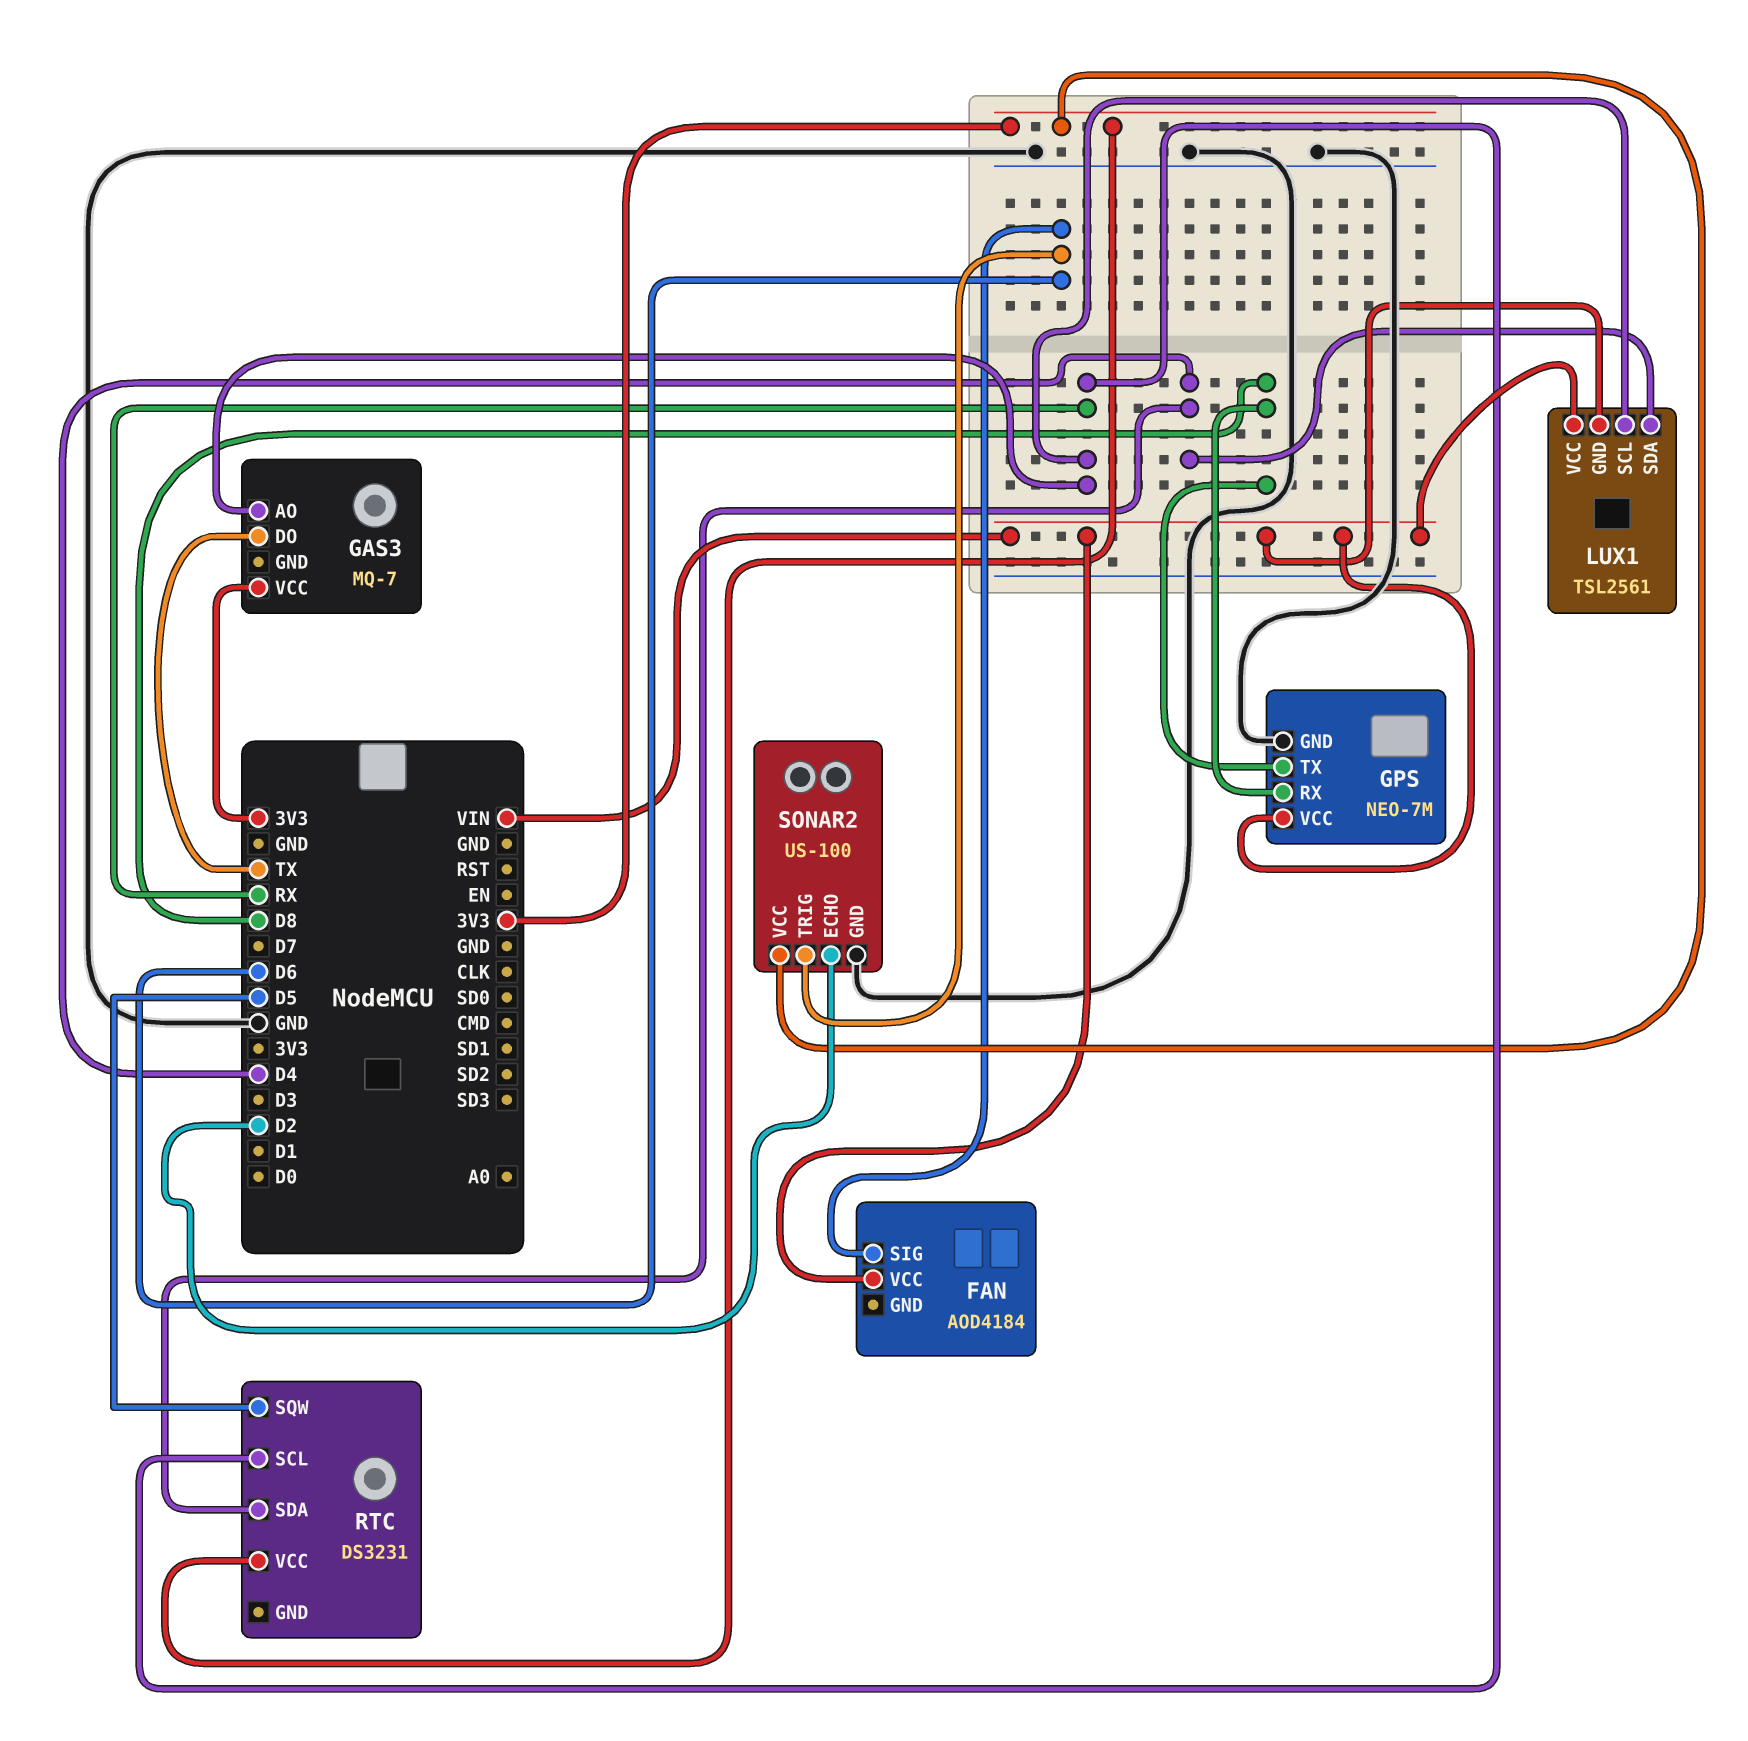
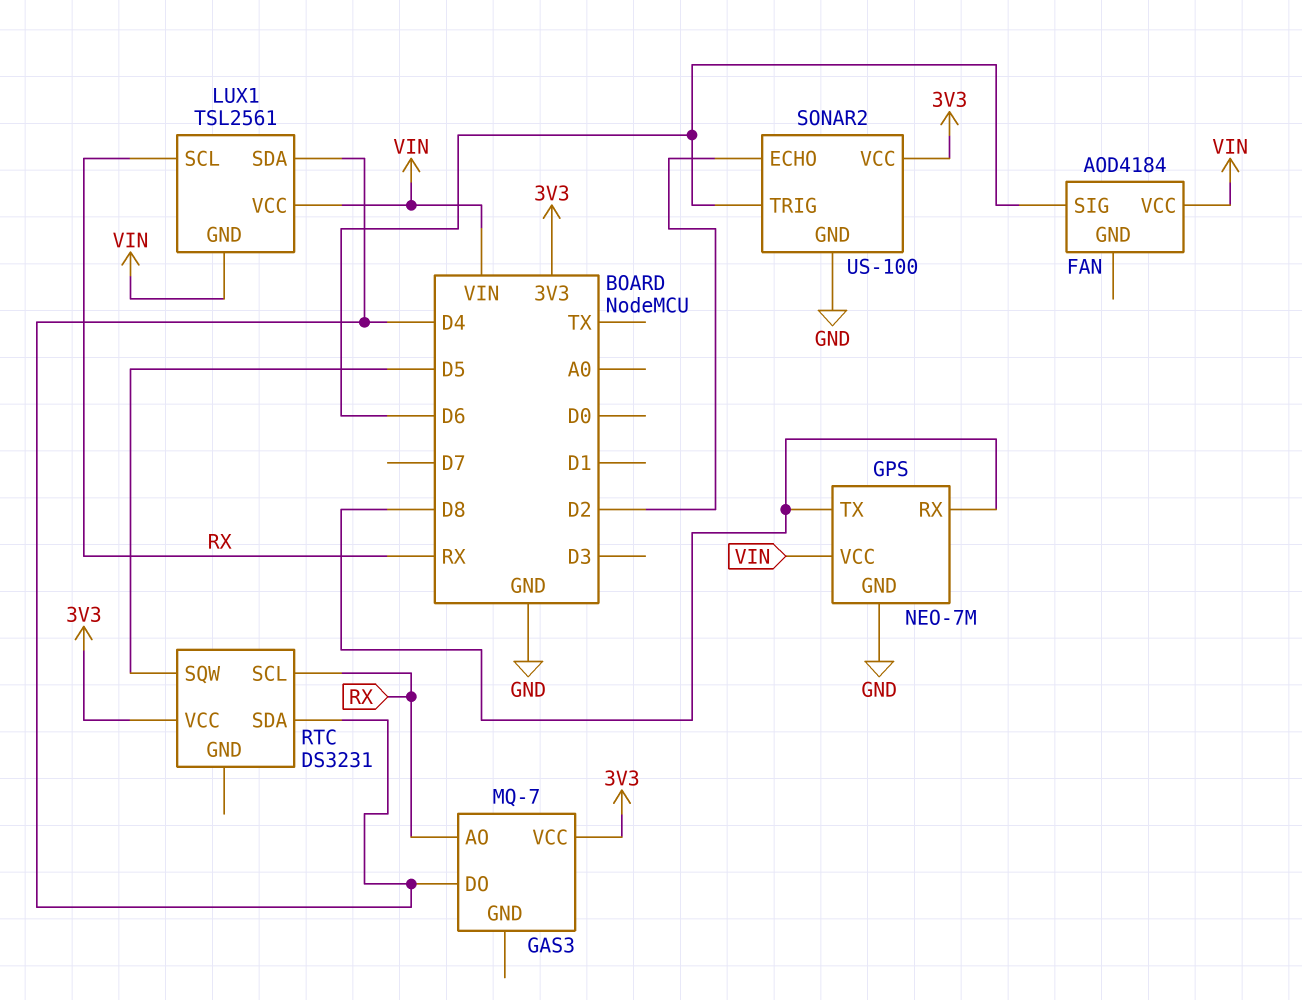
GAS3 pin DO: TX -> D4

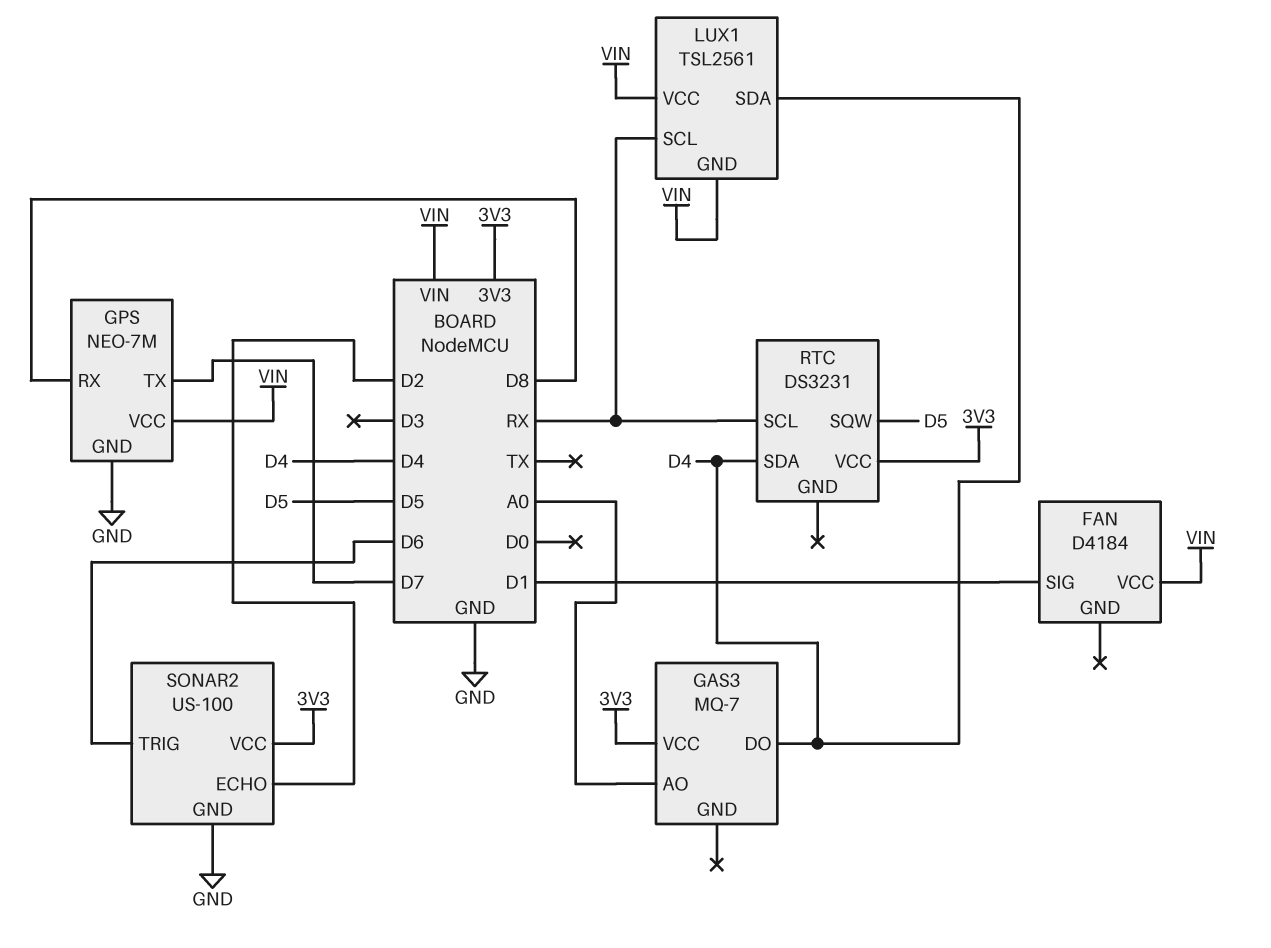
FAN: AOD4184 -> D4184
FAN pin SIG: D6 -> D1
GAS3 pin AO: RX -> A0
GPS pin TX: D8 -> D7

